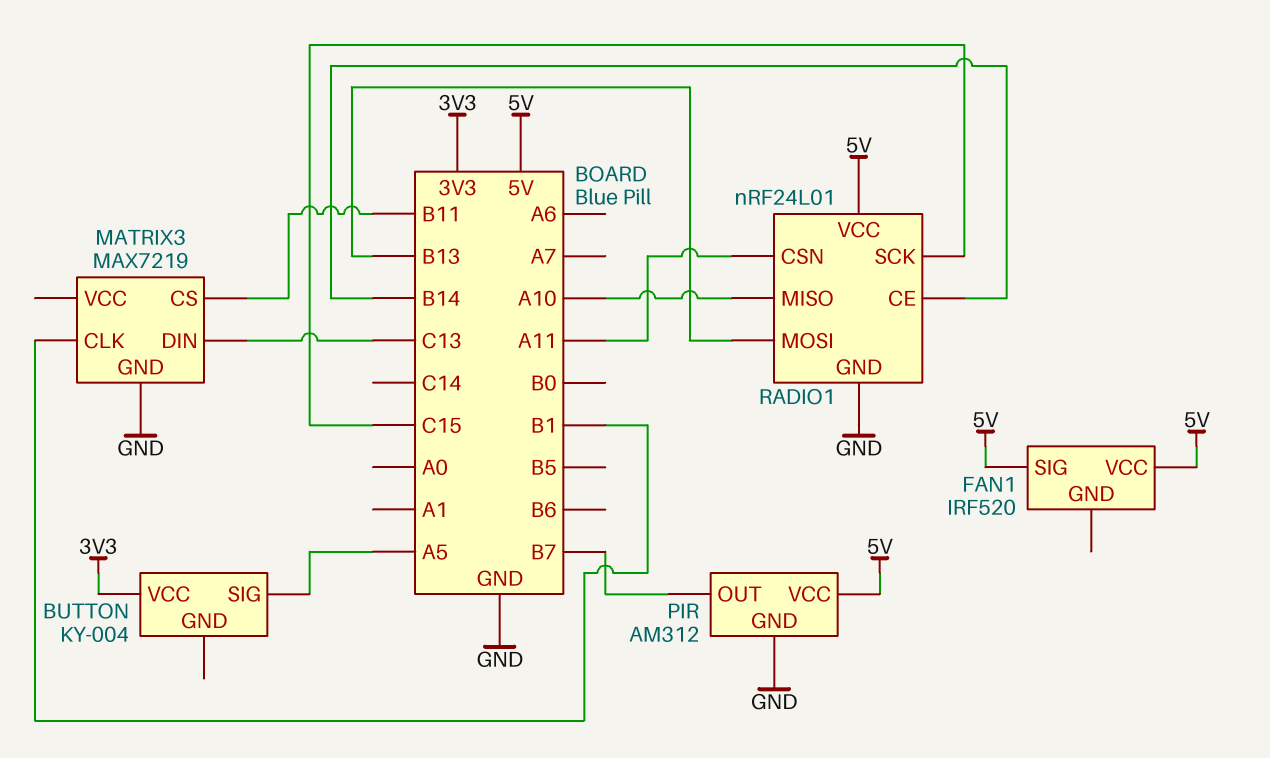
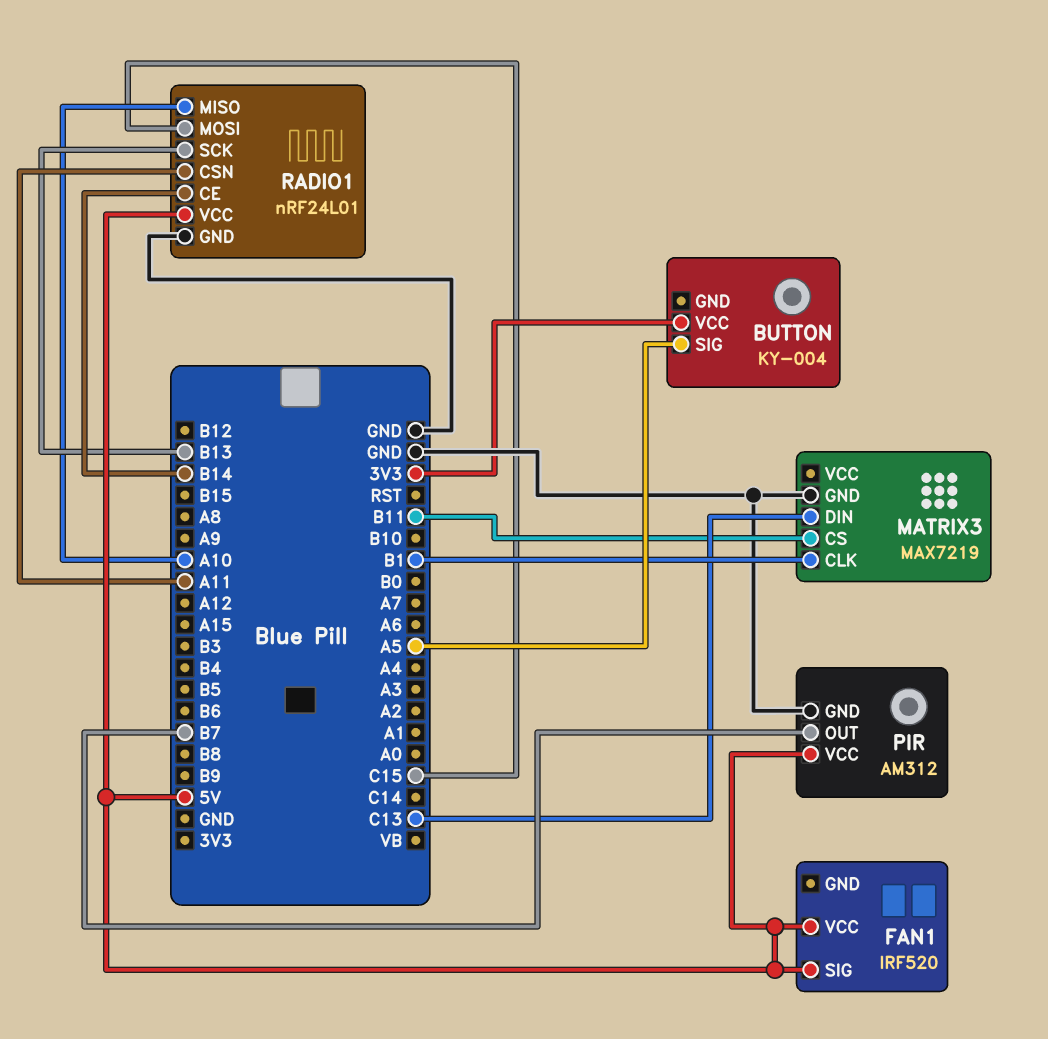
RADIO1 pin MOSI: B13 -> C15
RADIO1 pin SCK: C15 -> B13

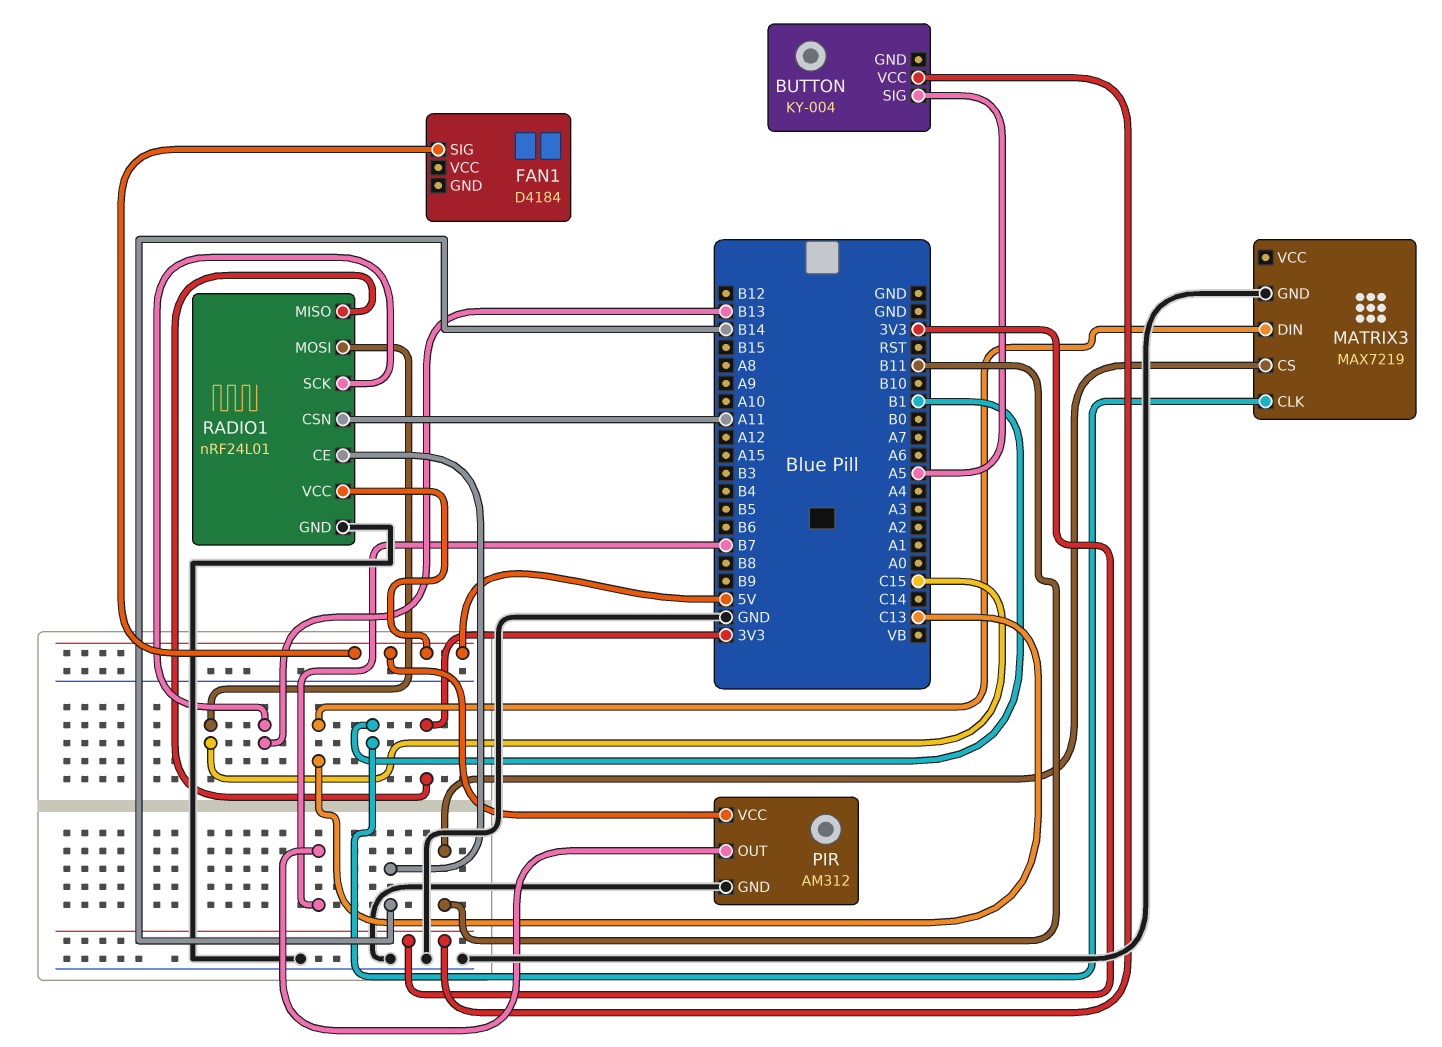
FAN1: IRF520 -> D4184
FAN1 pin VCC: 5V -> none
RADIO1 pin MISO: A10 -> 3V3

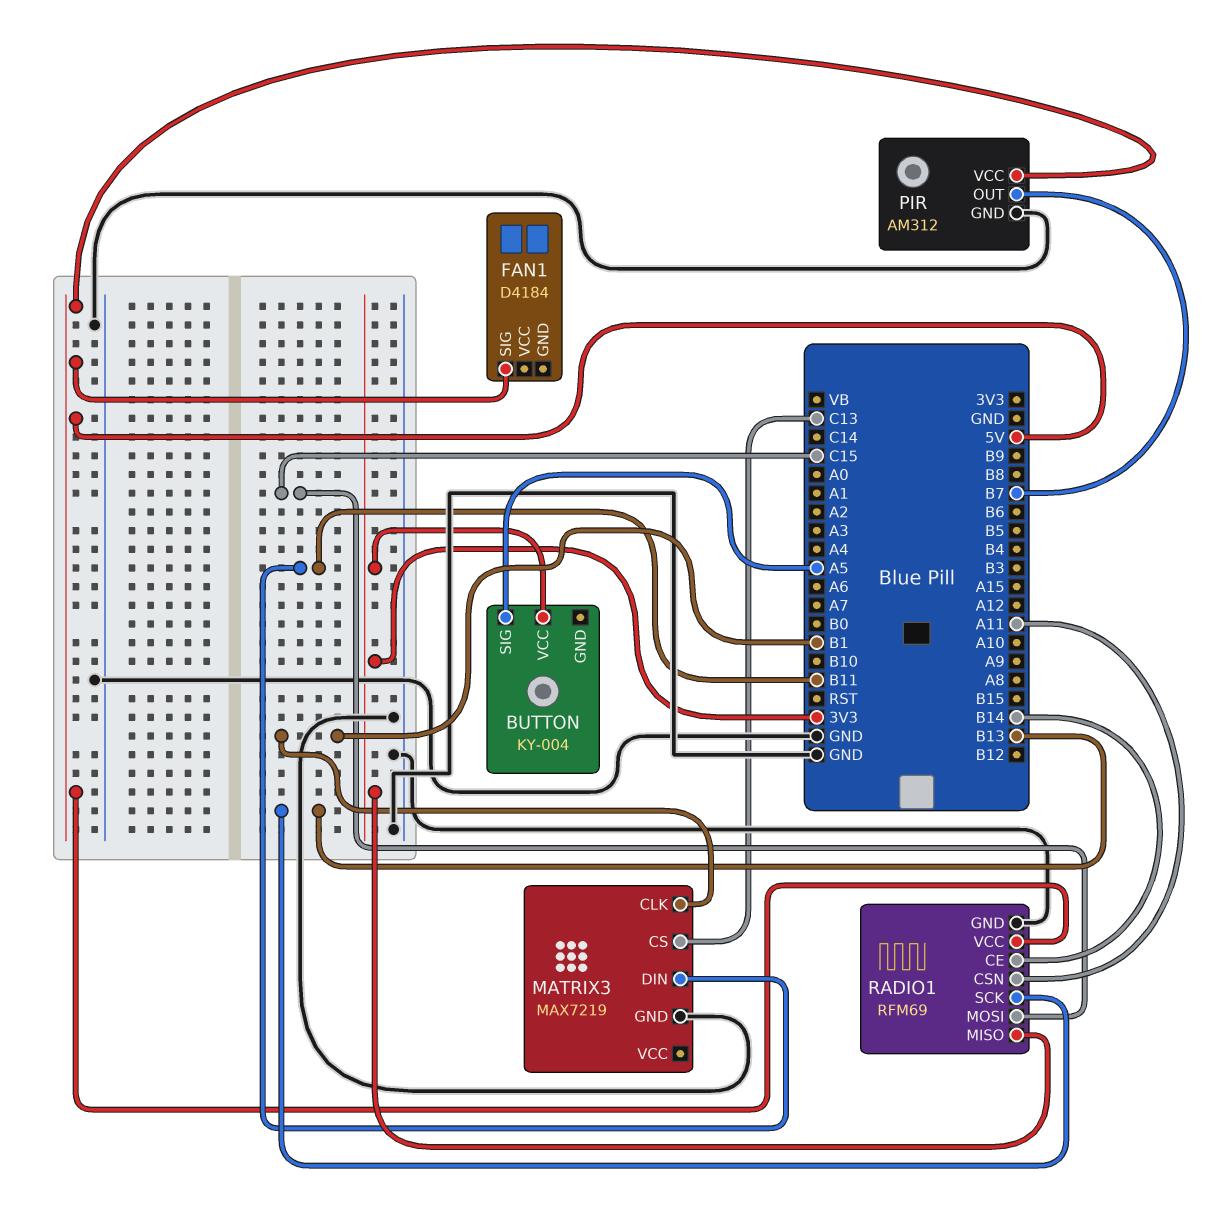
MATRIX3 pin CS: B11 -> C13
MATRIX3 pin DIN: C13 -> B11
RADIO1: nRF24L01 -> RFM69

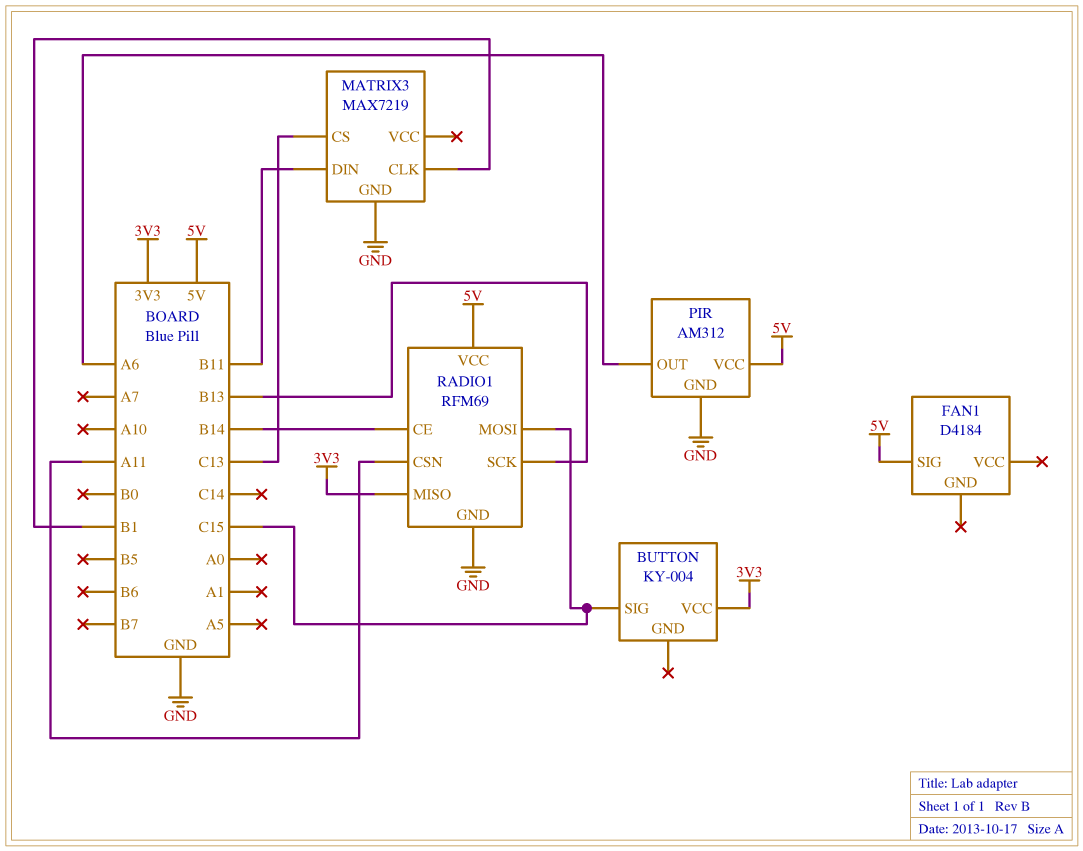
BUTTON pin SIG: A5 -> C15
PIR pin OUT: B7 -> A6

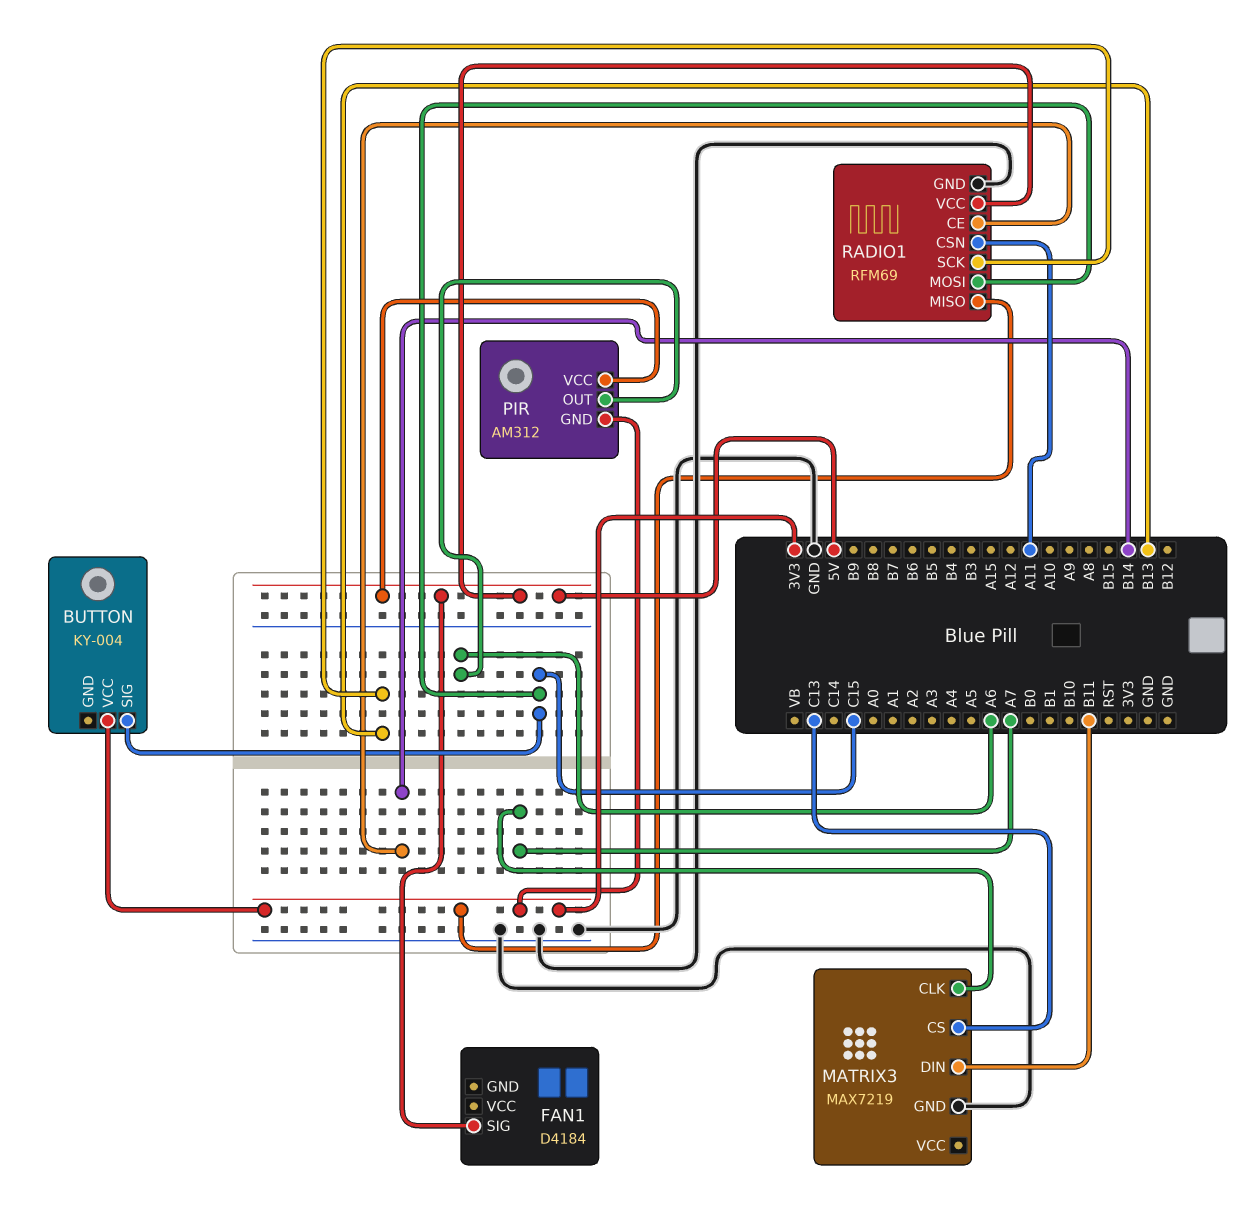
MATRIX3 pin CLK: B1 -> A7
PIR pin GND: GND -> 3V3

